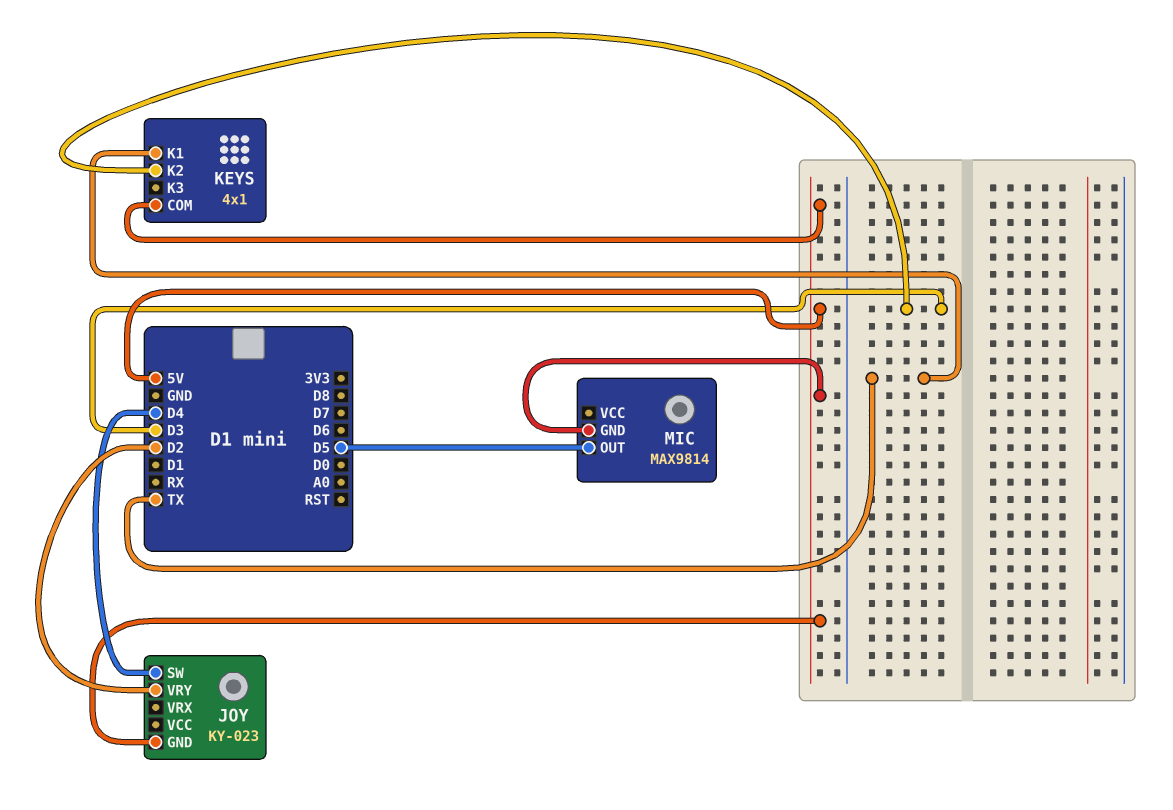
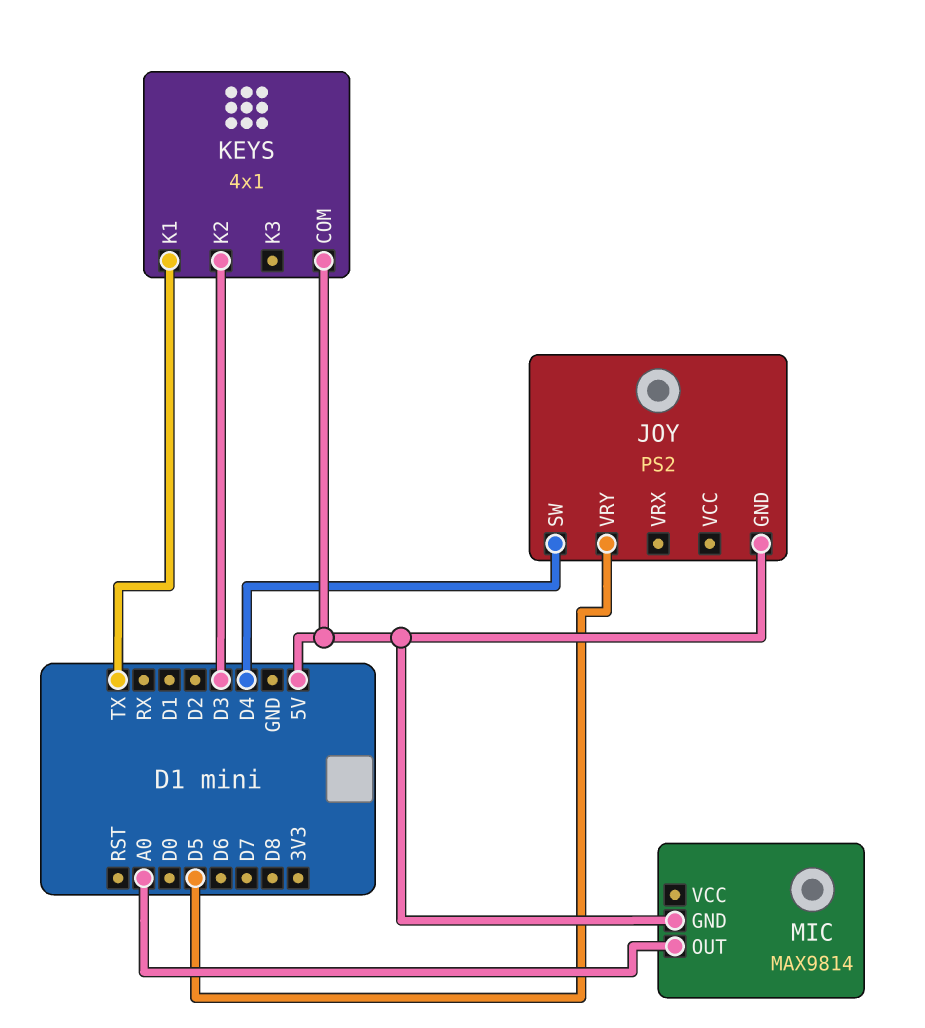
JOY: KY-023 -> PS2
JOY pin VRY: D2 -> D5
MIC pin OUT: D5 -> A0

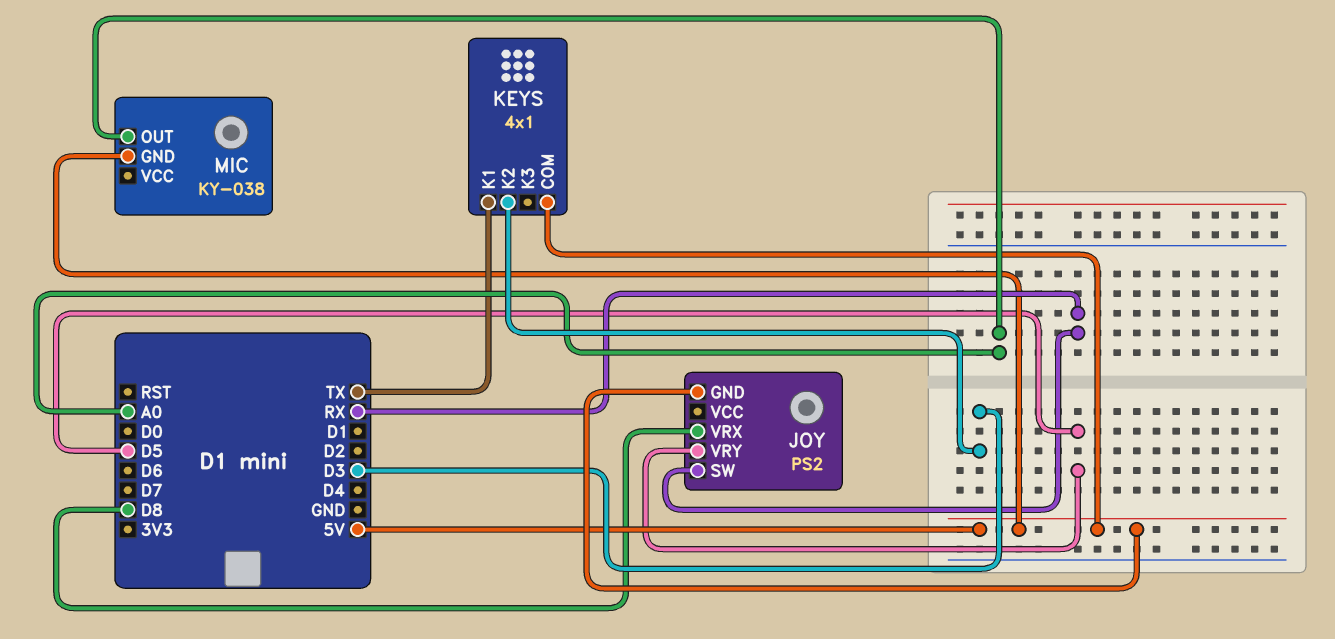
JOY pin SW: D4 -> RX
JOY pin VRX: none -> D8
MIC: MAX9814 -> KY-038

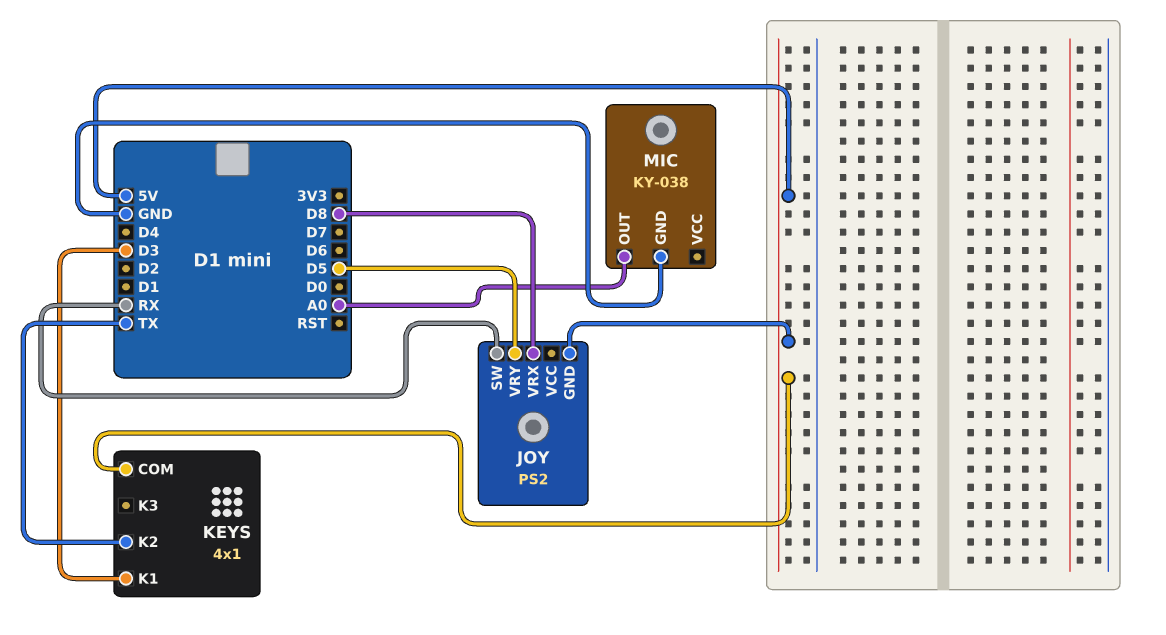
KEYS pin K1: TX -> D3
KEYS pin K2: D3 -> TX
MIC pin GND: 5V -> GND

